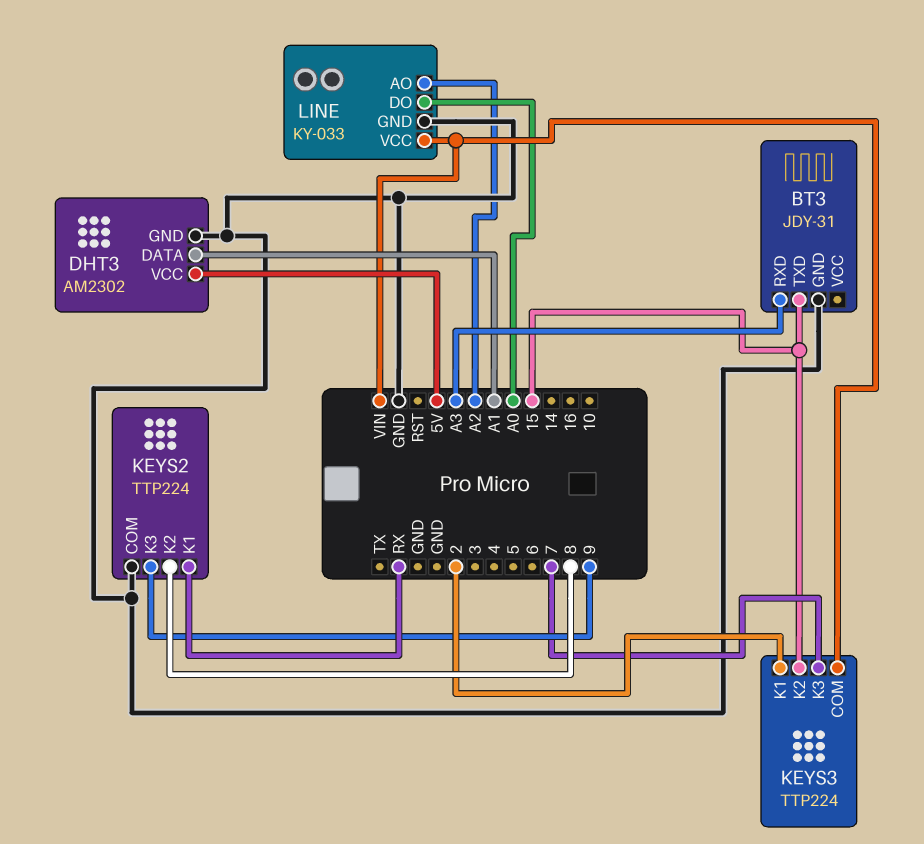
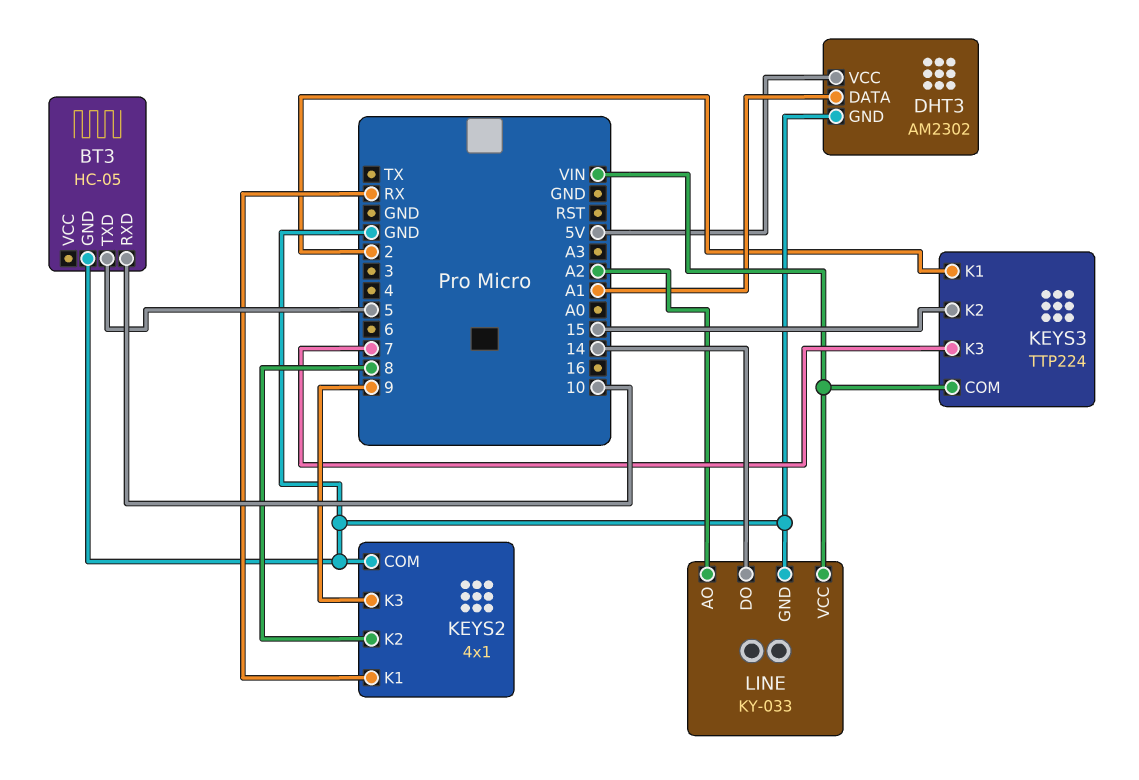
BT3: JDY-31 -> HC-05
BT3 pin RXD: A3 -> 10
BT3 pin TXD: 15 -> 5
KEYS2: TTP224 -> 4x1
LINE pin DO: A0 -> 14

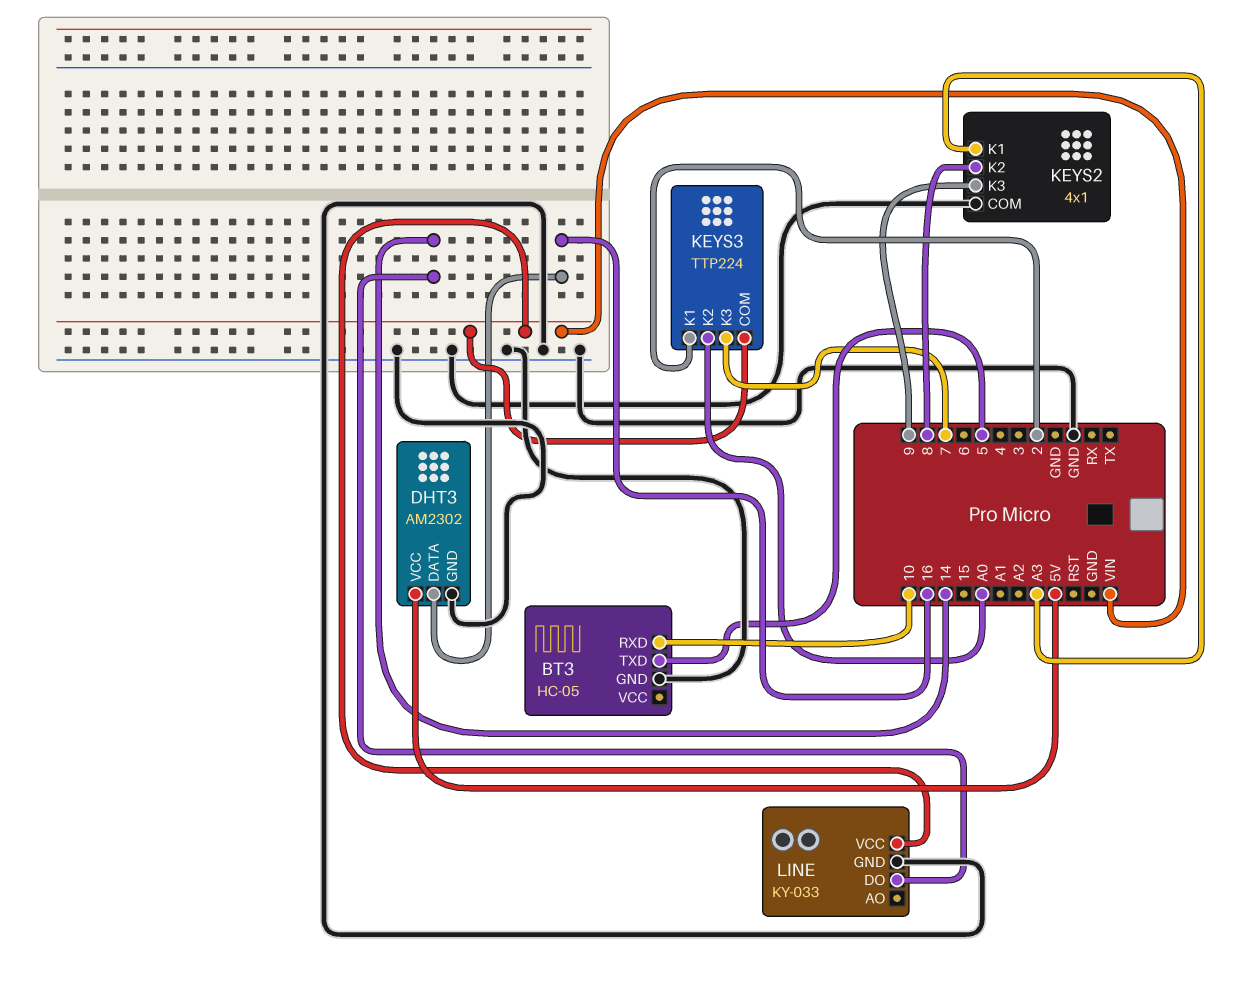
DHT3 pin DATA: A1 -> 16
KEYS2 pin K1: RX -> A3
KEYS3 pin K2: 15 -> A0
LINE pin AO: A2 -> none

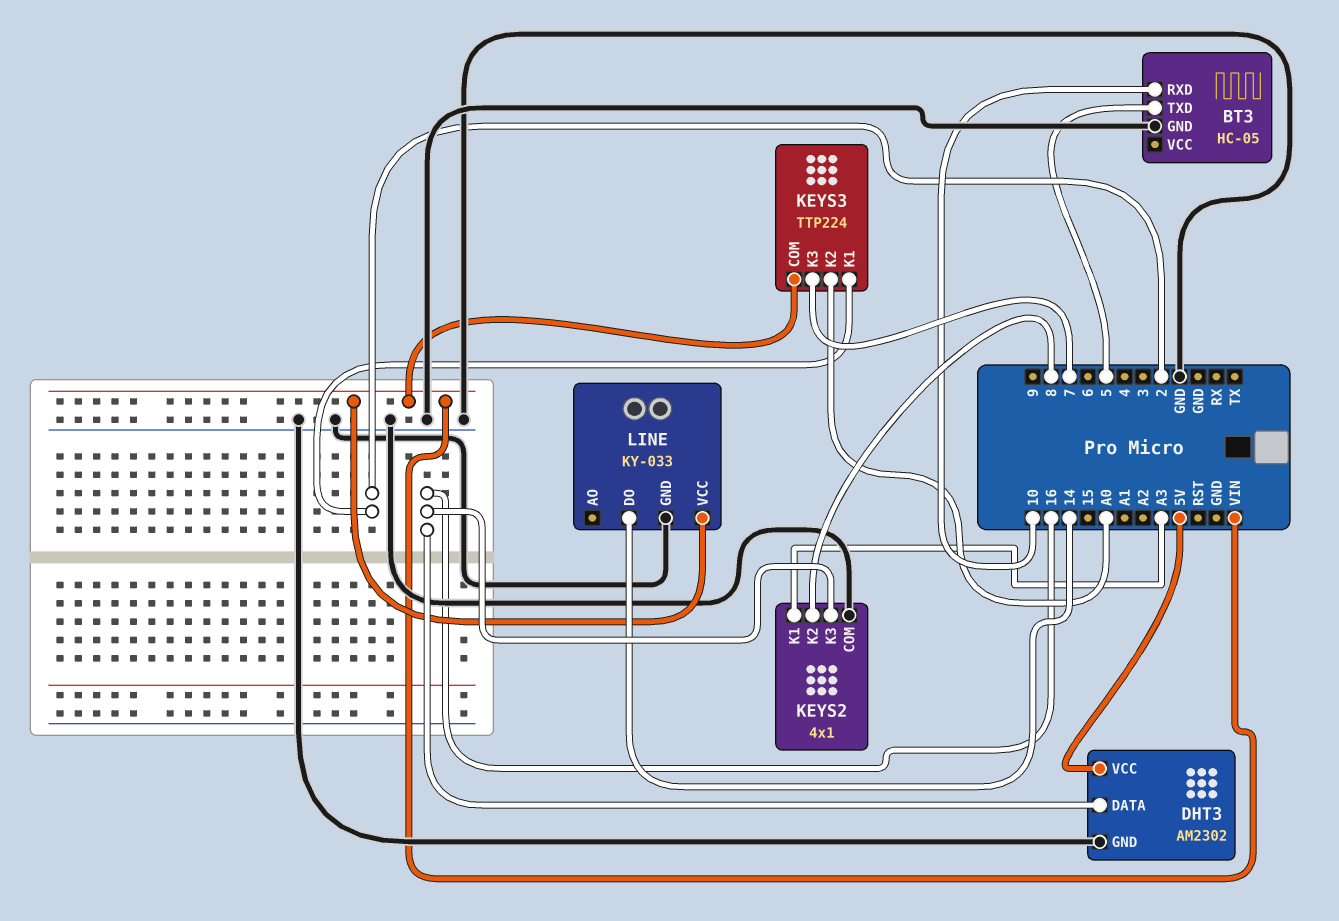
KEYS2 pin K3: 9 -> 16

